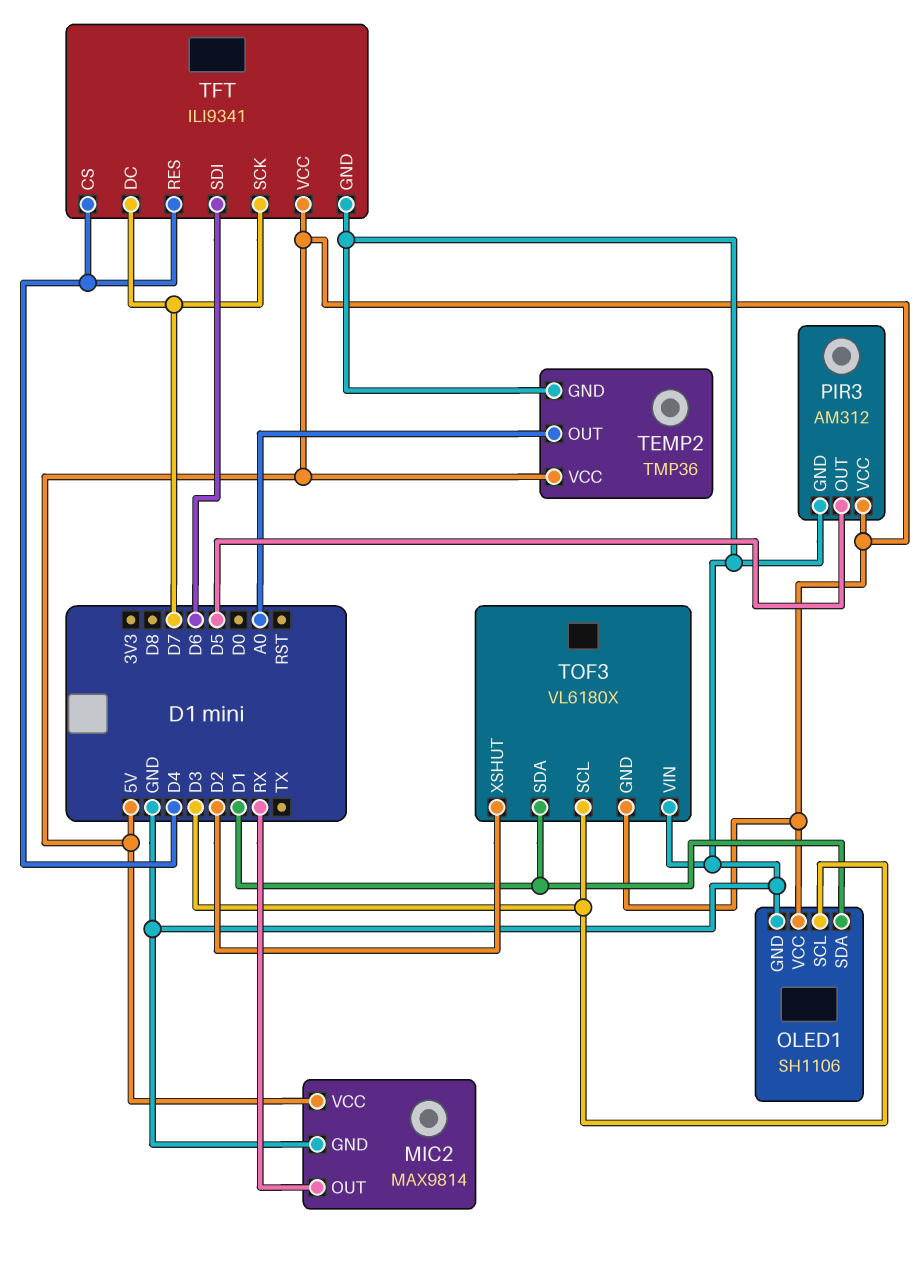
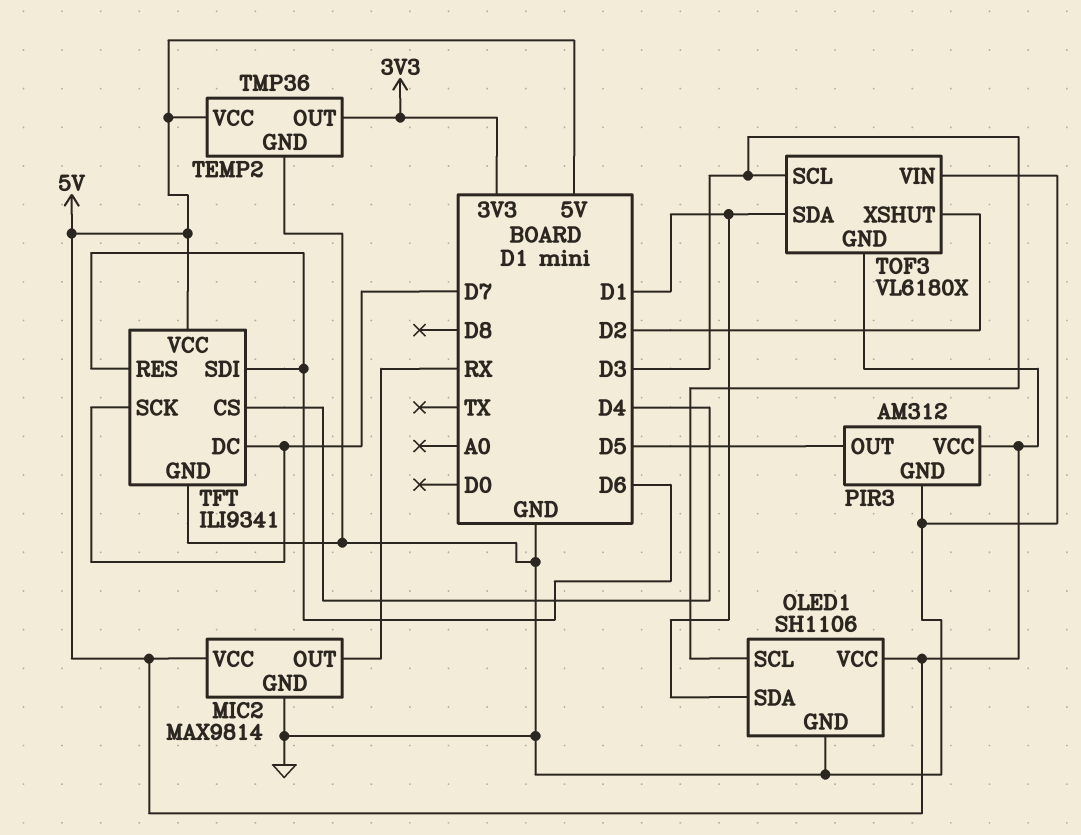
TEMP2 pin OUT: A0 -> 3V3
TFT pin RES: D4 -> D6

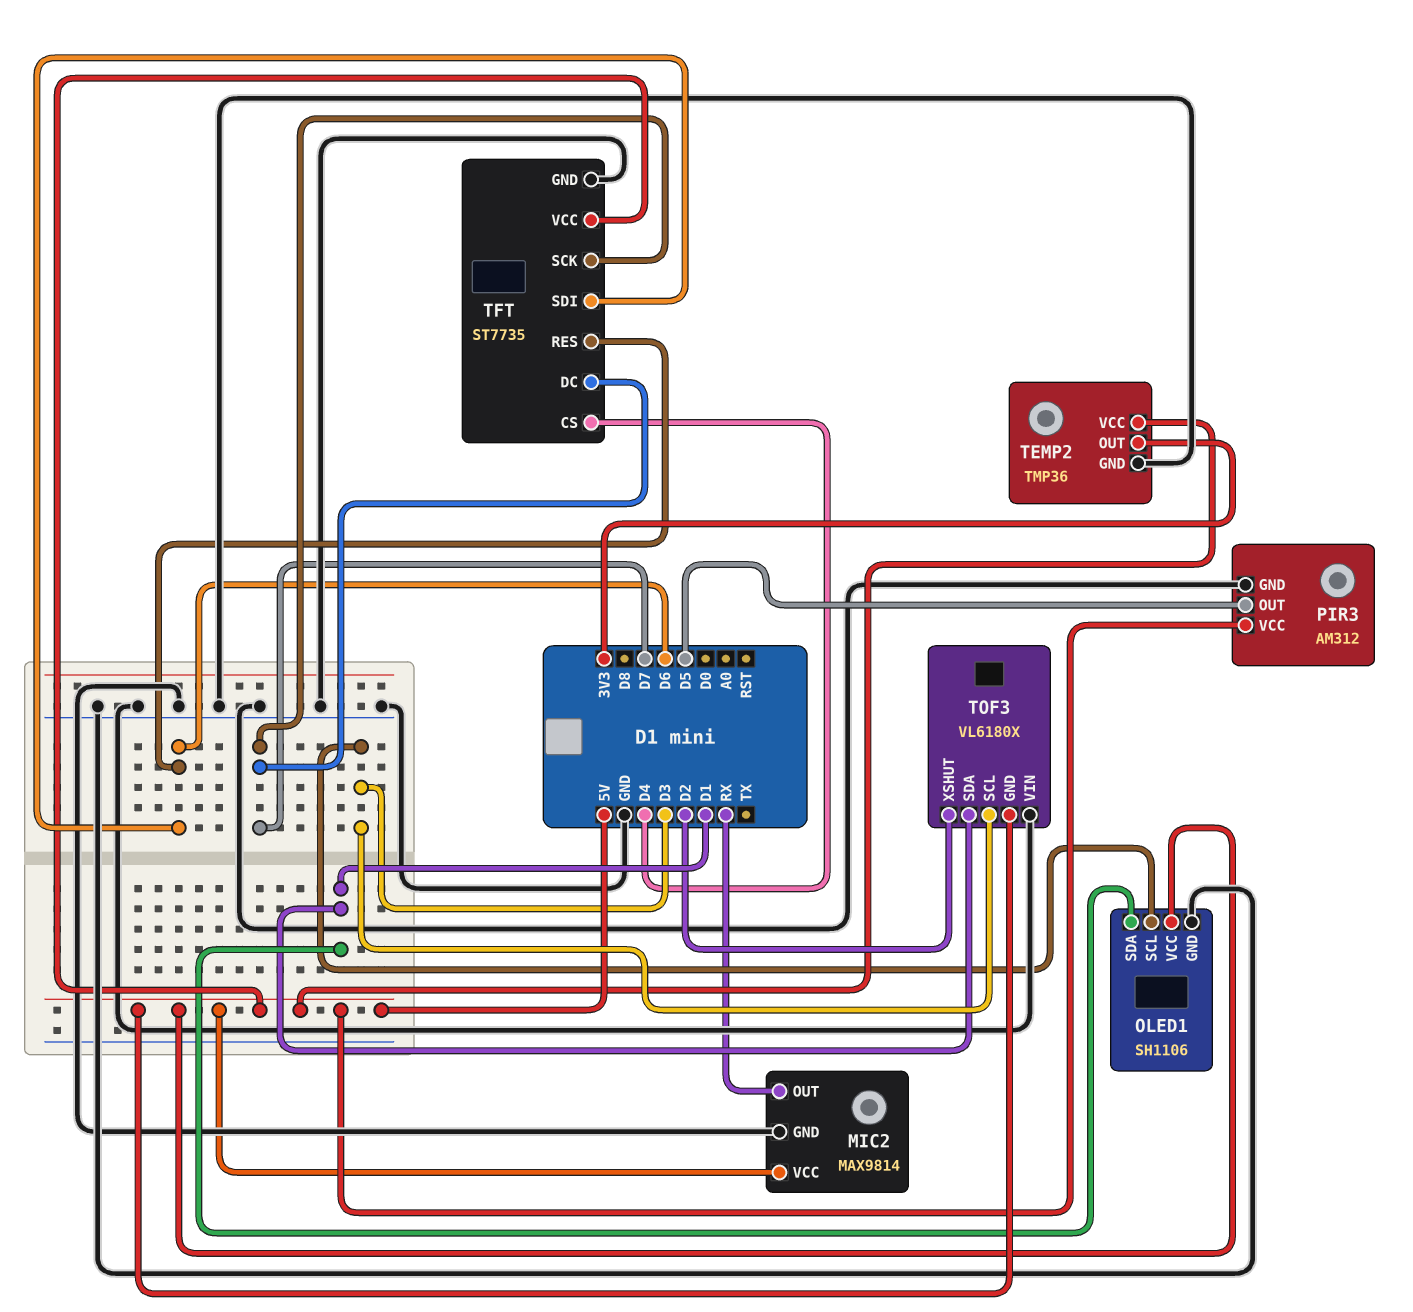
TFT: ILI9341 -> ST7735

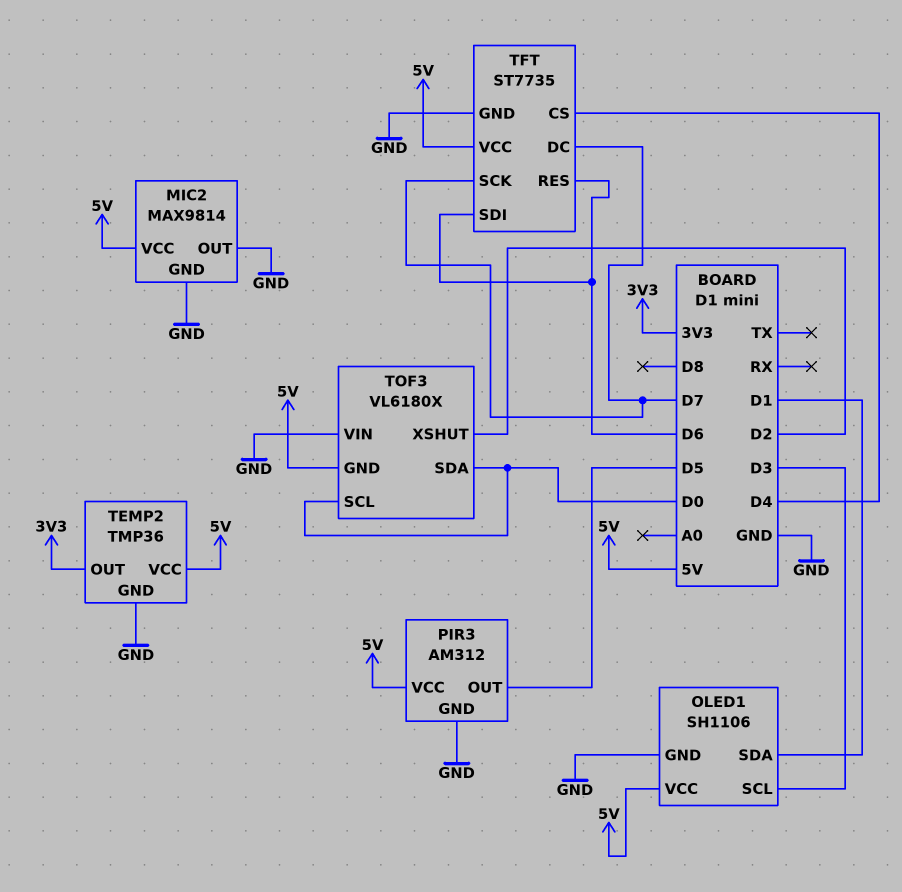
MIC2 pin OUT: RX -> GND
TOF3 pin SCL: D3 -> D0
TOF3 pin SDA: D1 -> D0

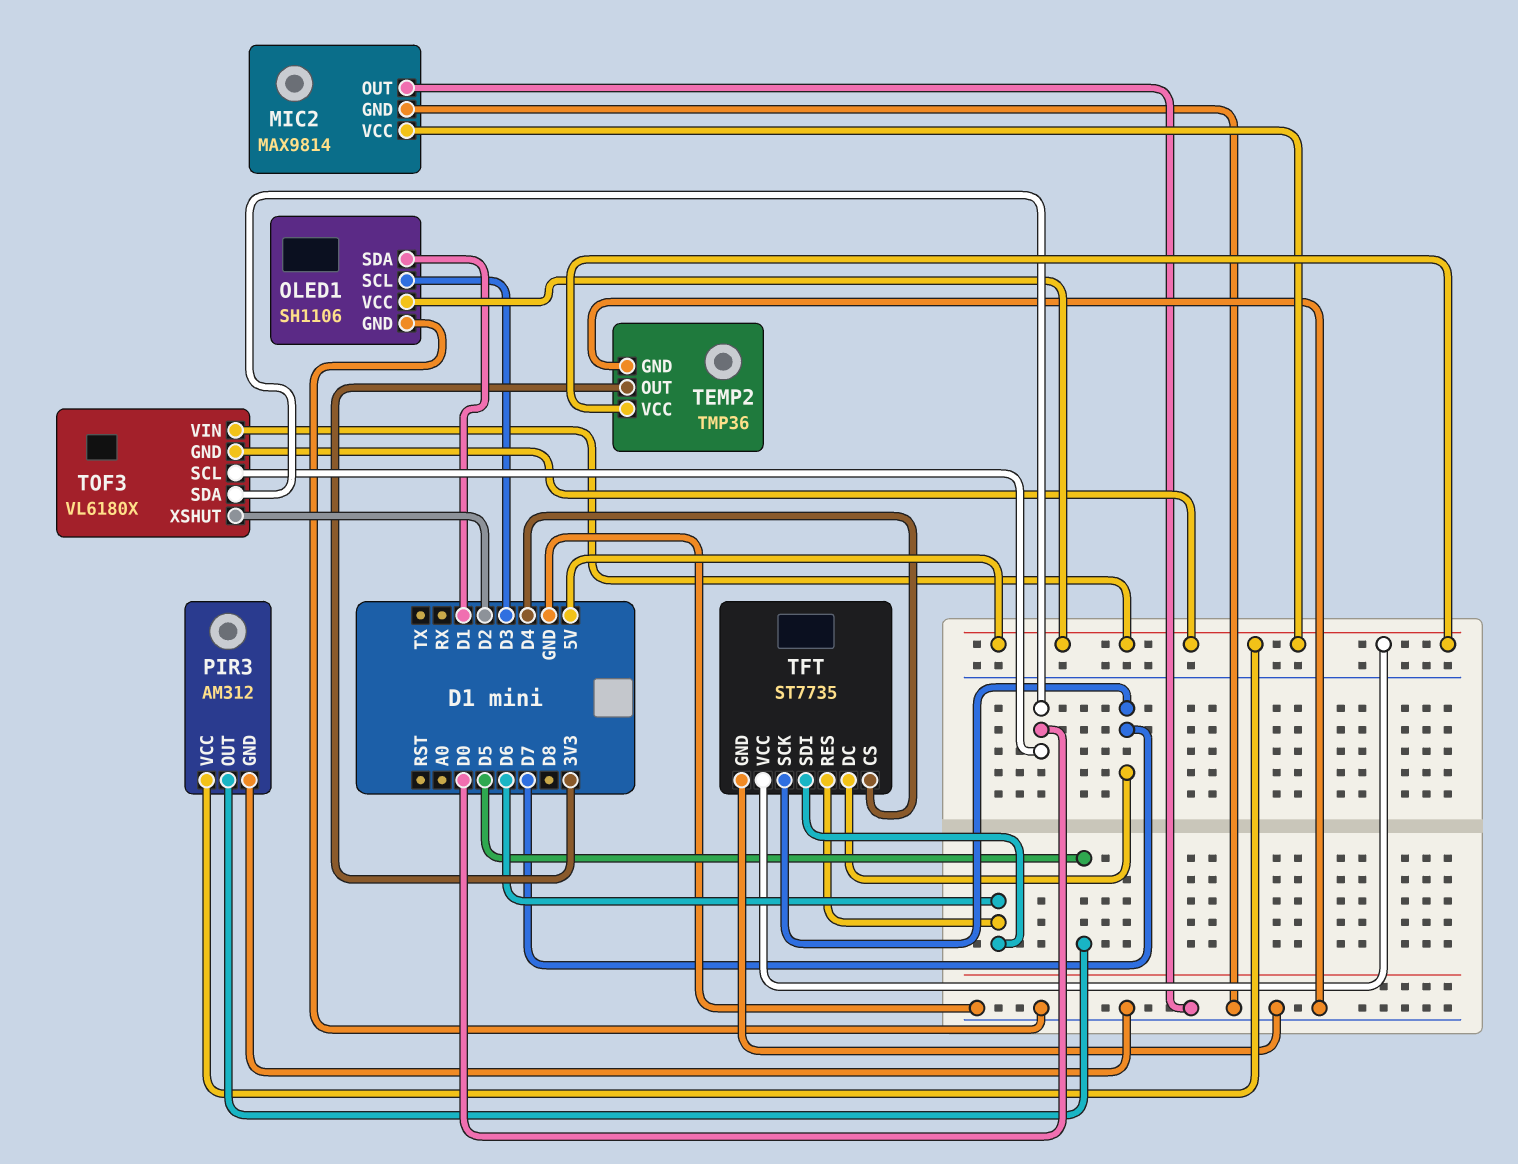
TOF3 pin VIN: GND -> 5V

